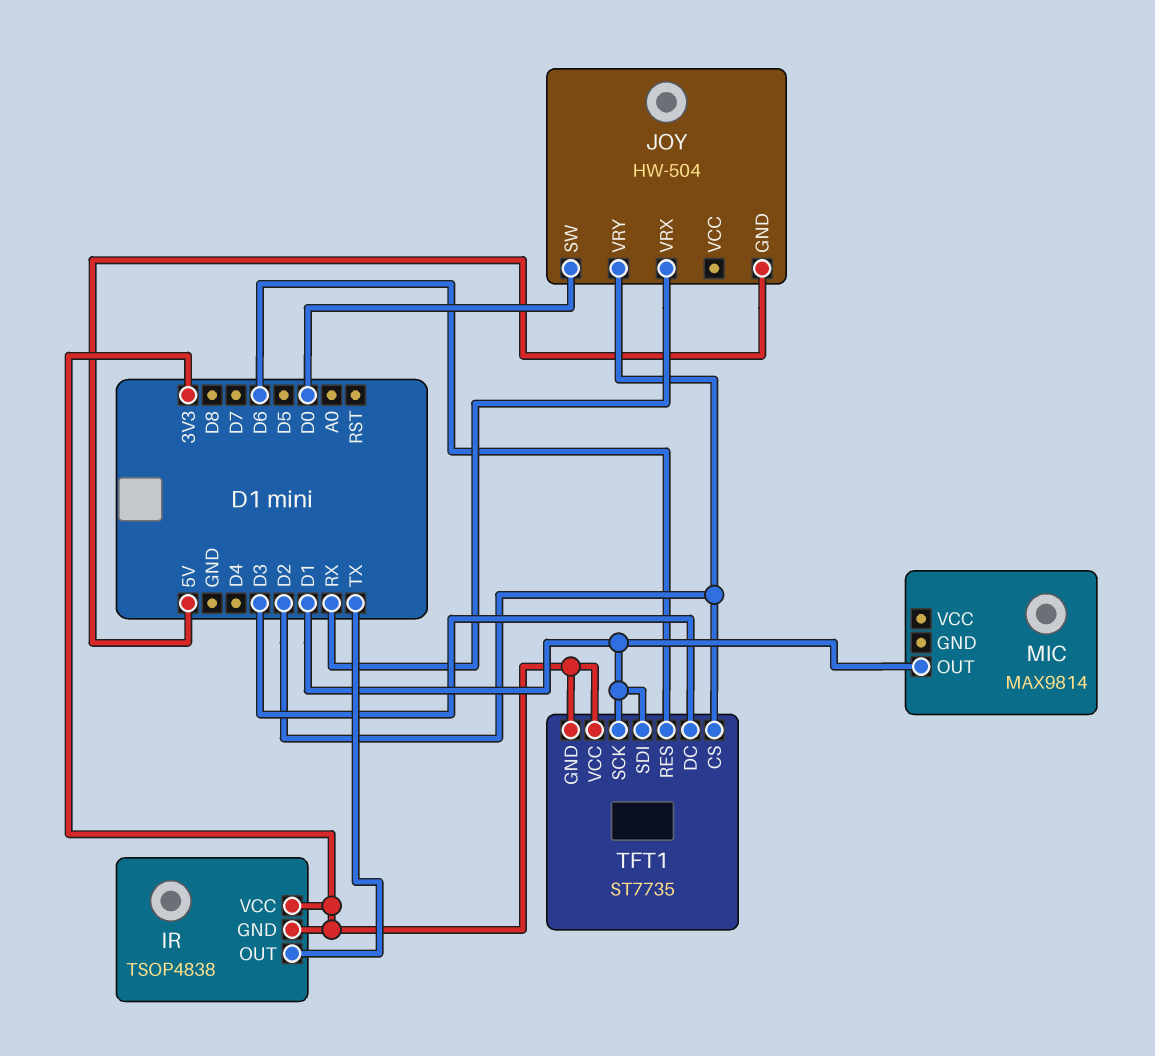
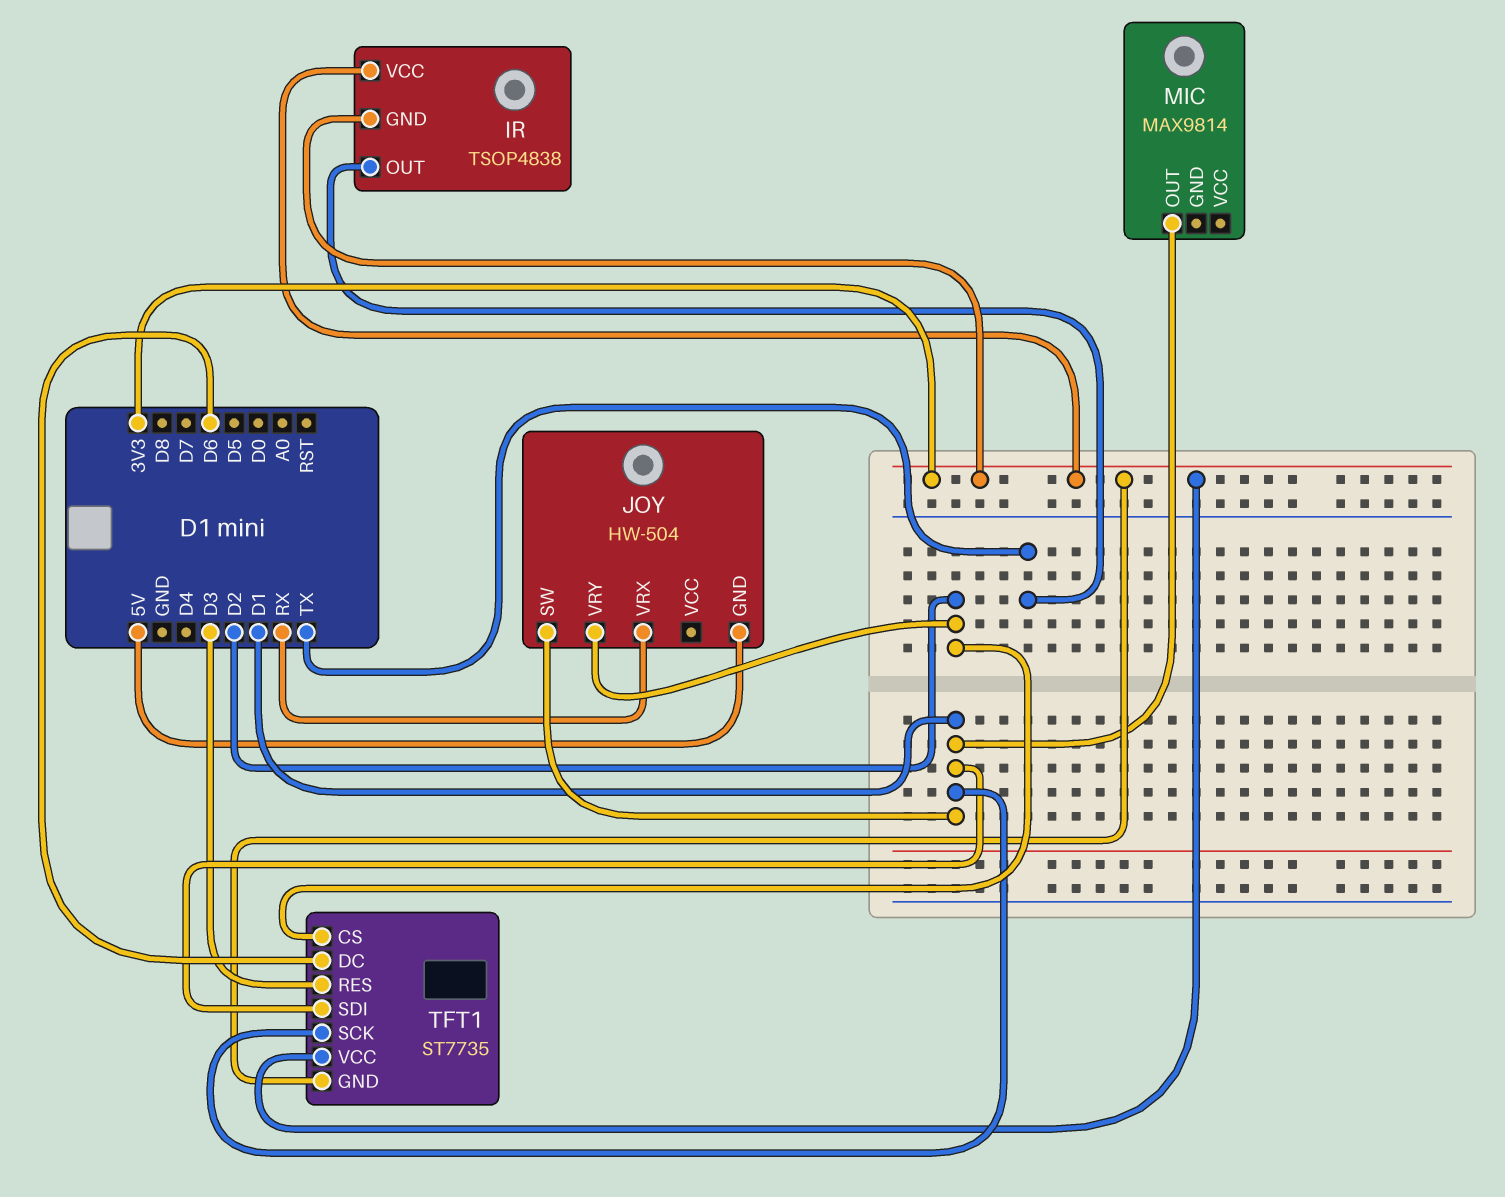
JOY pin SW: D0 -> D1
TFT1 pin DC: D3 -> D6
TFT1 pin RES: D6 -> D3

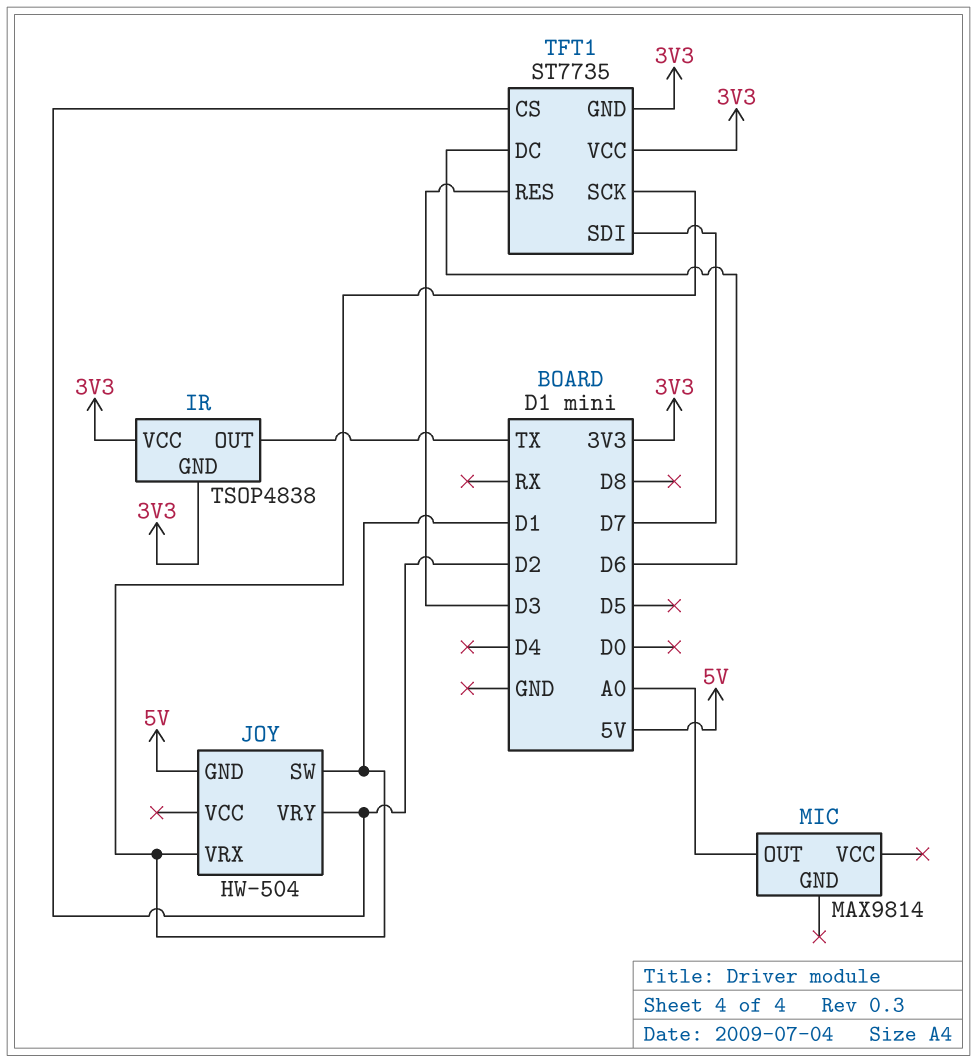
JOY pin VRX: RX -> D1
MIC pin OUT: D1 -> A0
TFT1 pin SDI: D1 -> D7

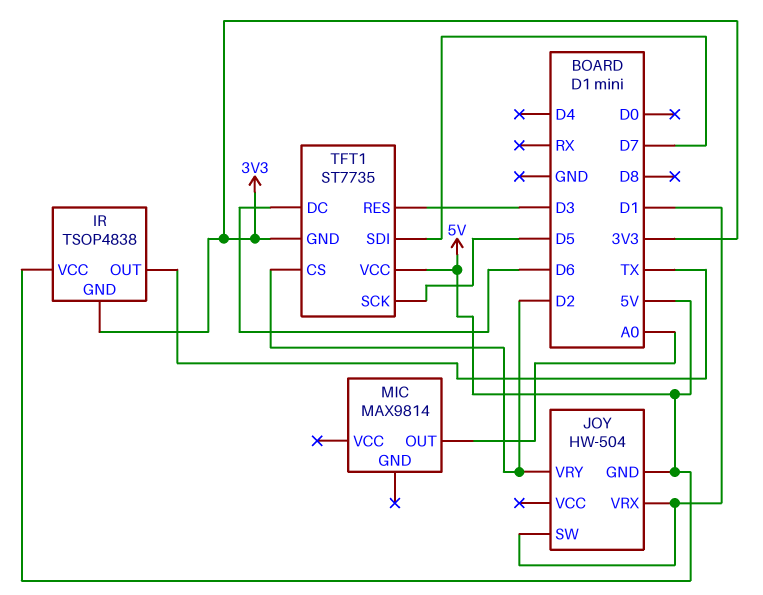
IR pin VCC: 3V3 -> 5V
TFT1 pin SCK: D1 -> D5
TFT1 pin VCC: 3V3 -> 5V

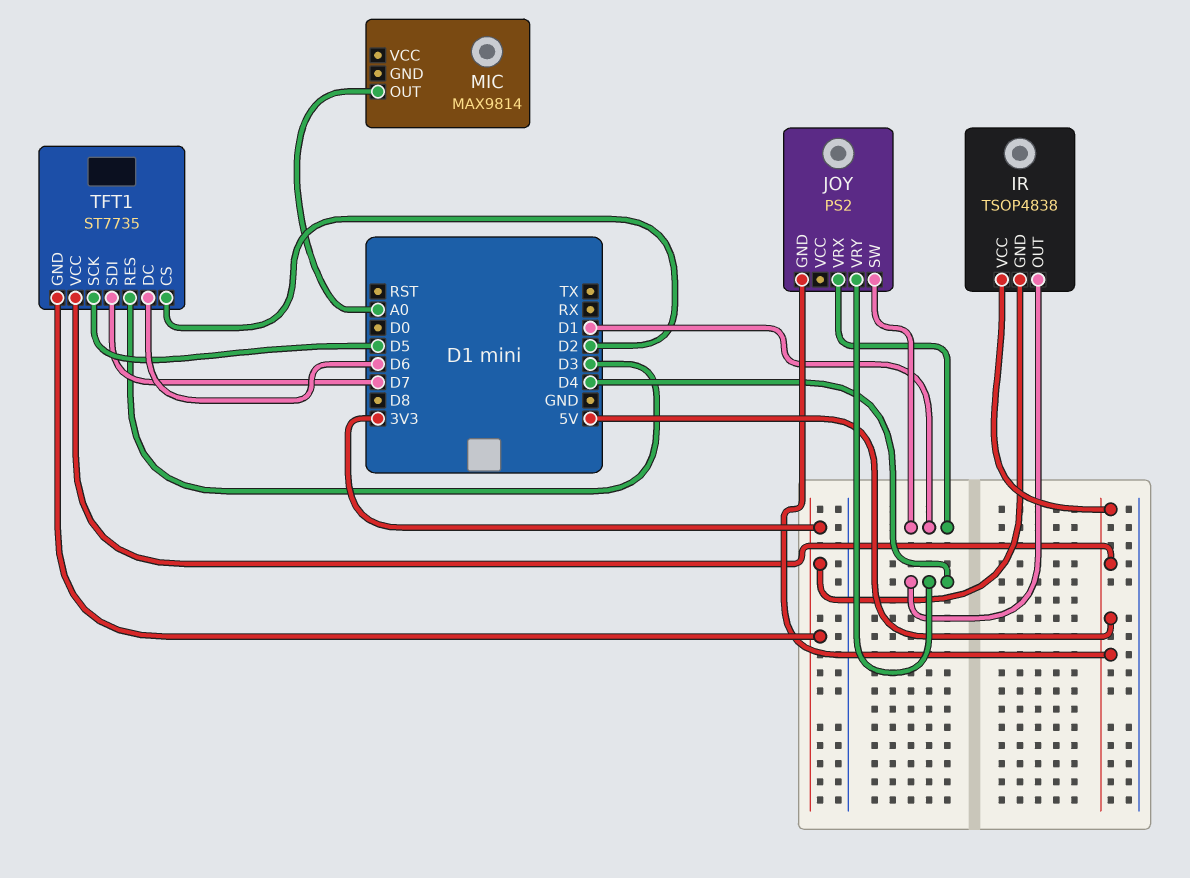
IR pin OUT: TX -> D4
JOY: HW-504 -> PS2
JOY pin VRY: D2 -> D4

